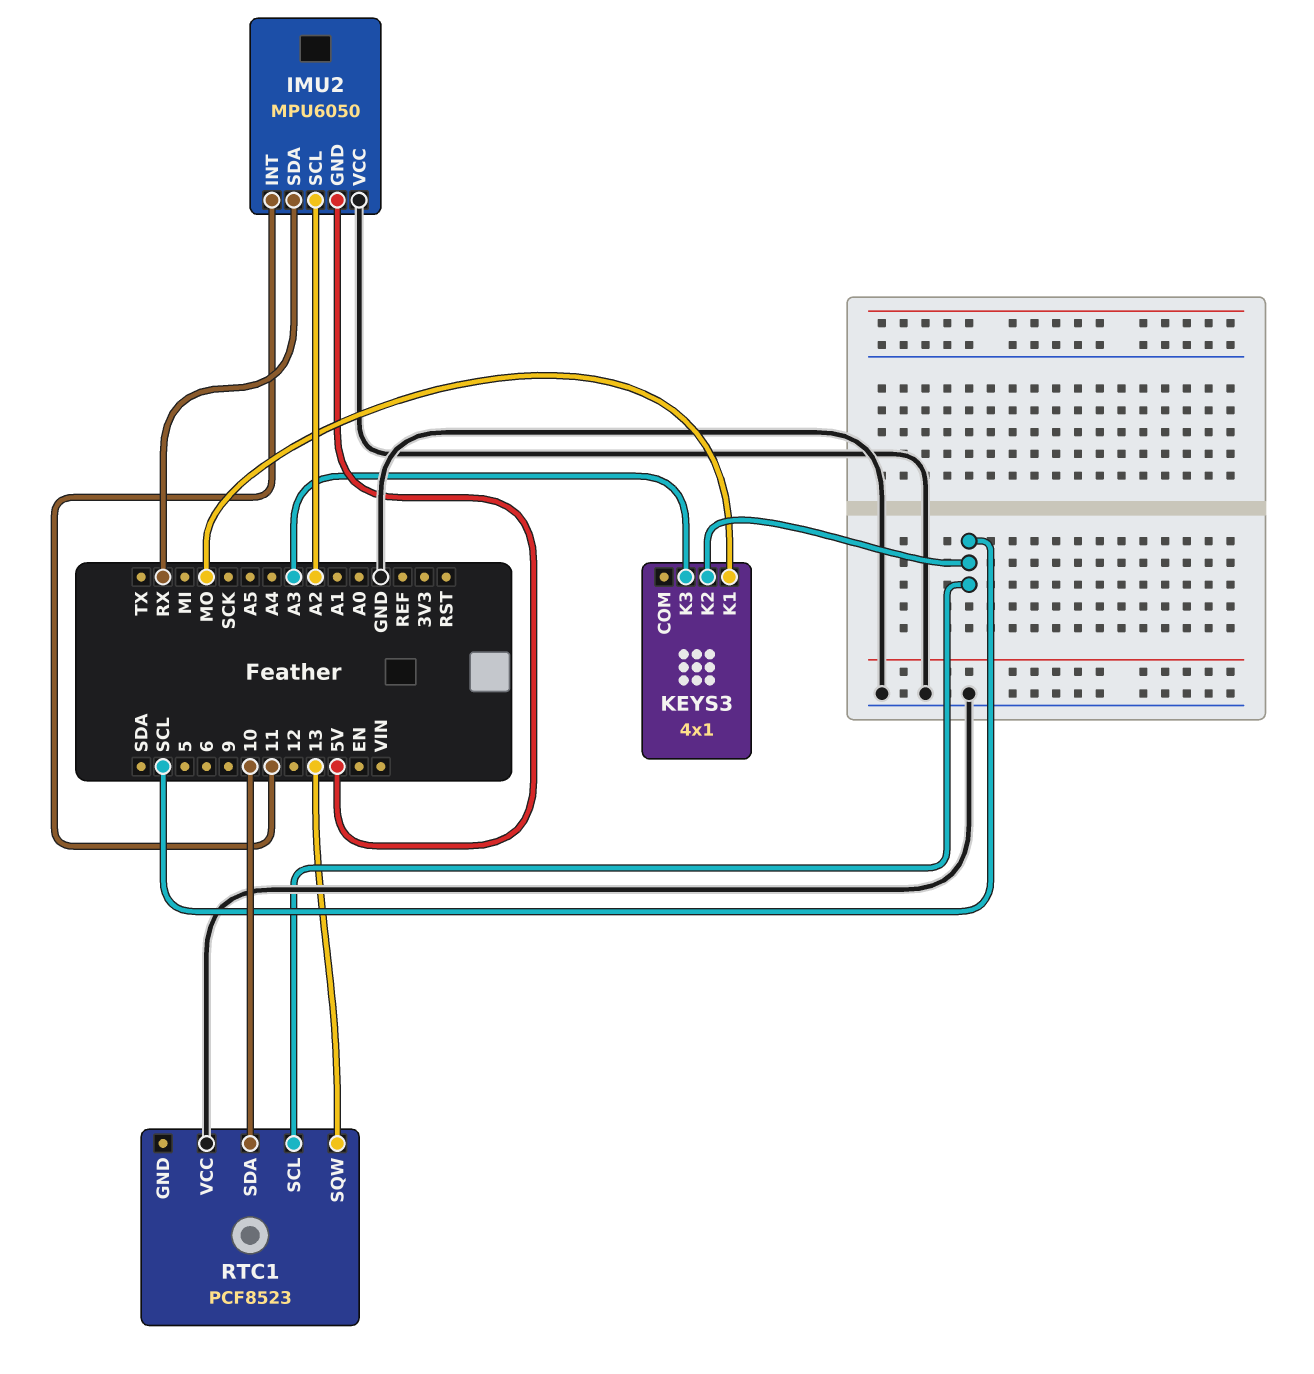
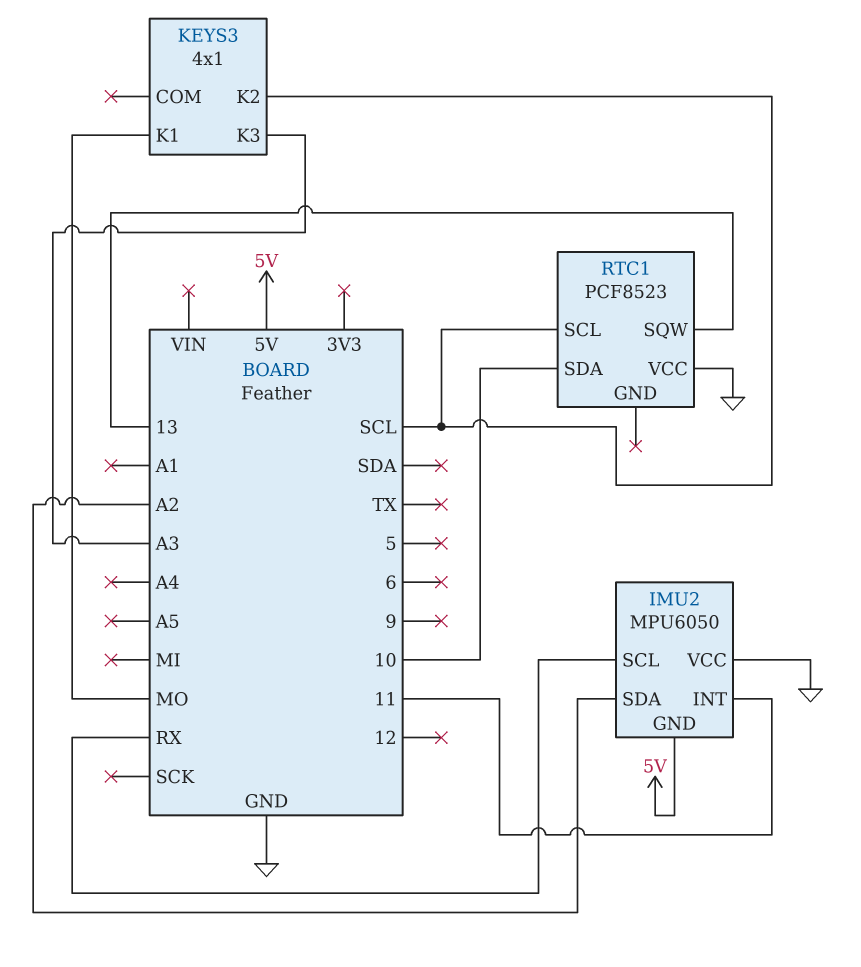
IMU2 pin SCL: A2 -> RX
IMU2 pin SDA: RX -> A2

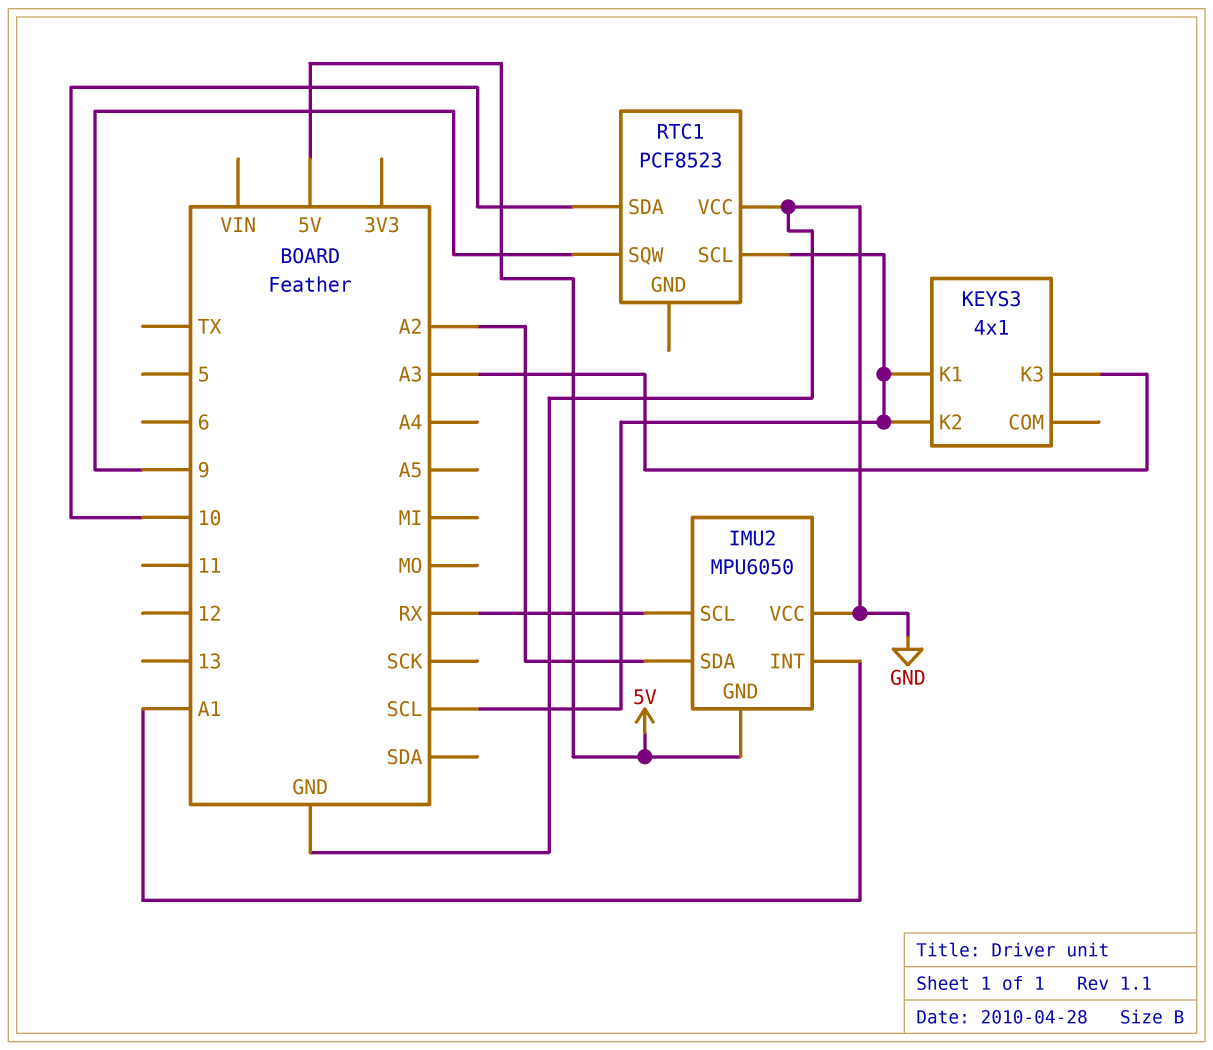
IMU2 pin INT: 11 -> A1
KEYS3 pin K1: MO -> SCL
RTC1 pin SQW: 13 -> 9

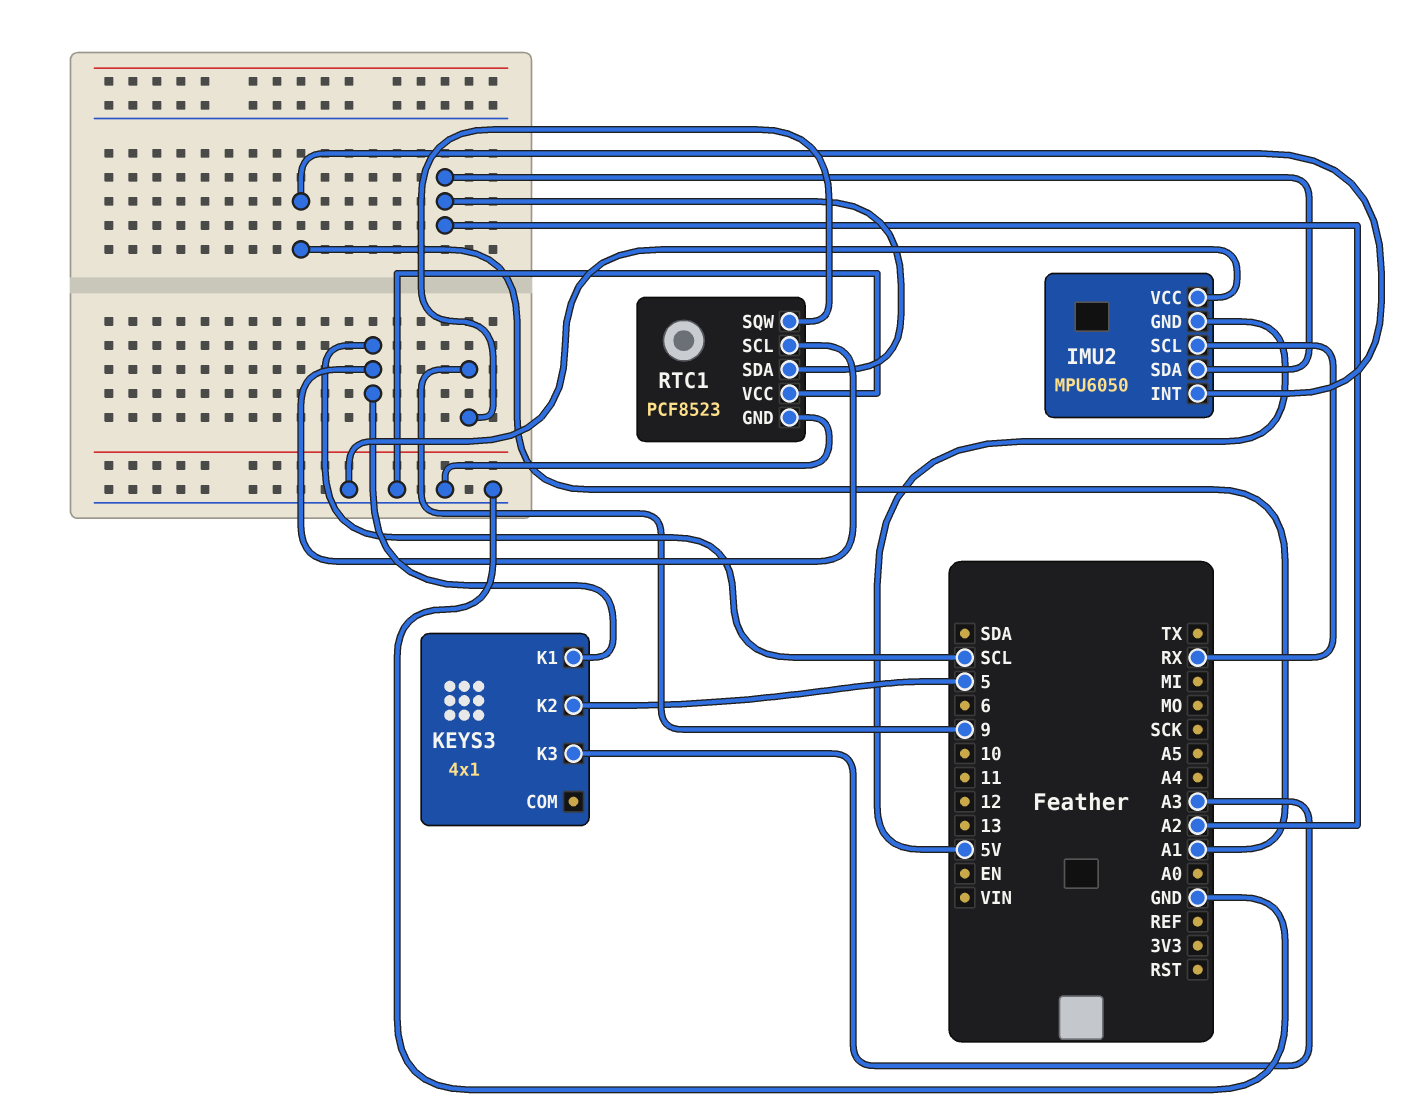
KEYS3 pin K2: SCL -> 5
RTC1 pin GND: none -> GND
RTC1 pin SDA: 10 -> A2

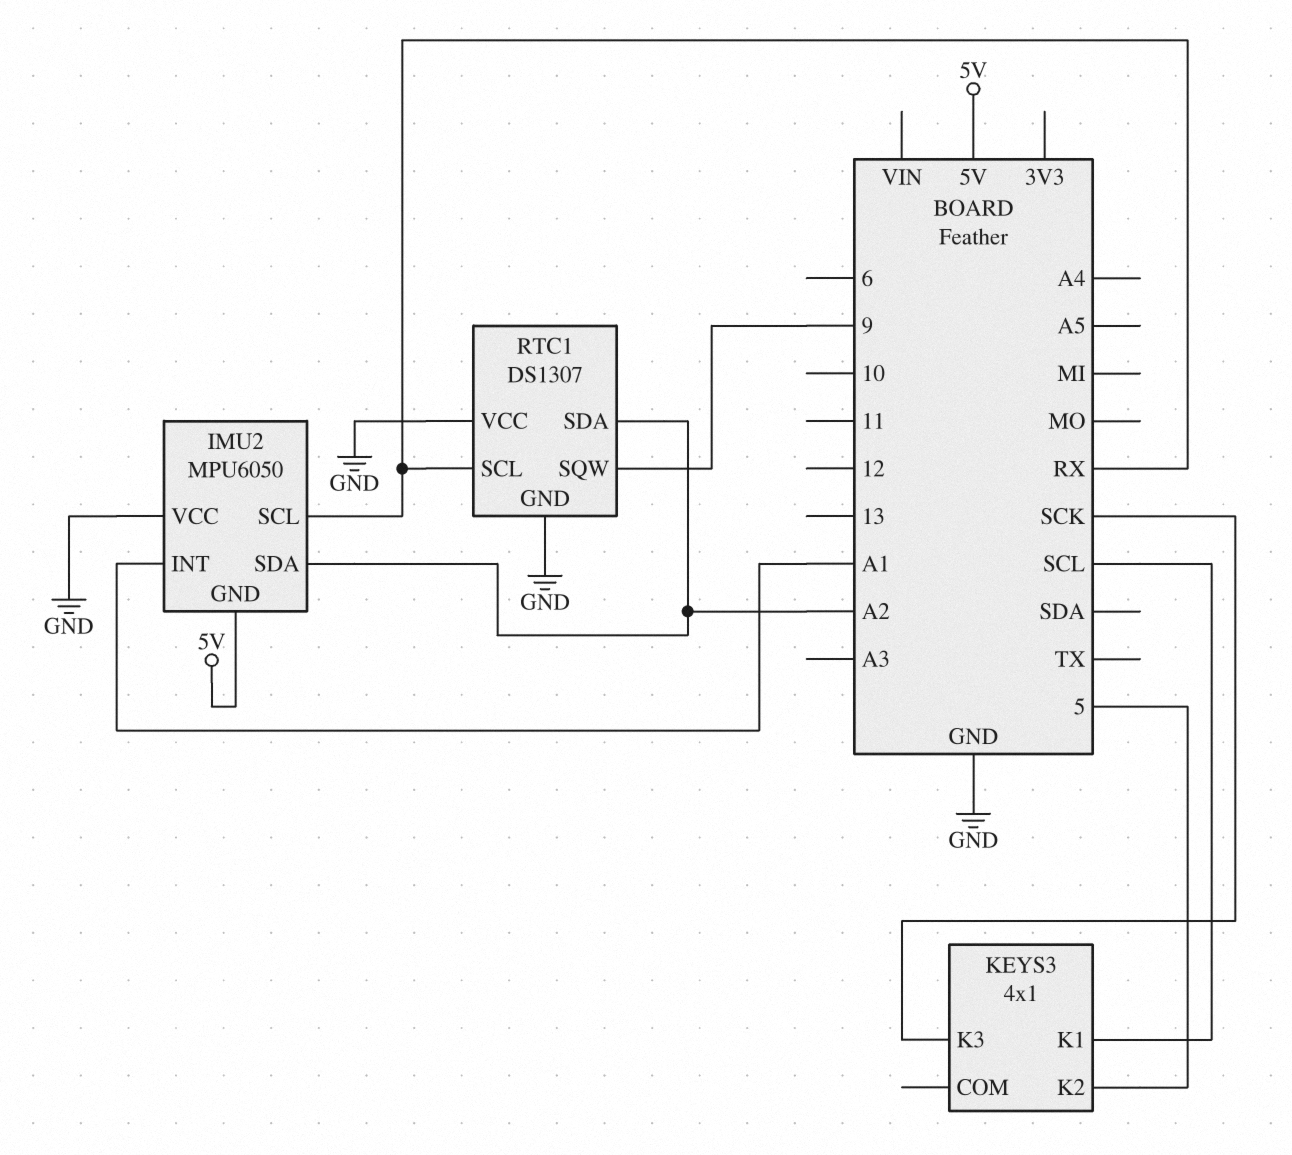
KEYS3 pin K3: A3 -> SCK
RTC1: PCF8523 -> DS1307
RTC1 pin SCL: SCL -> RX

